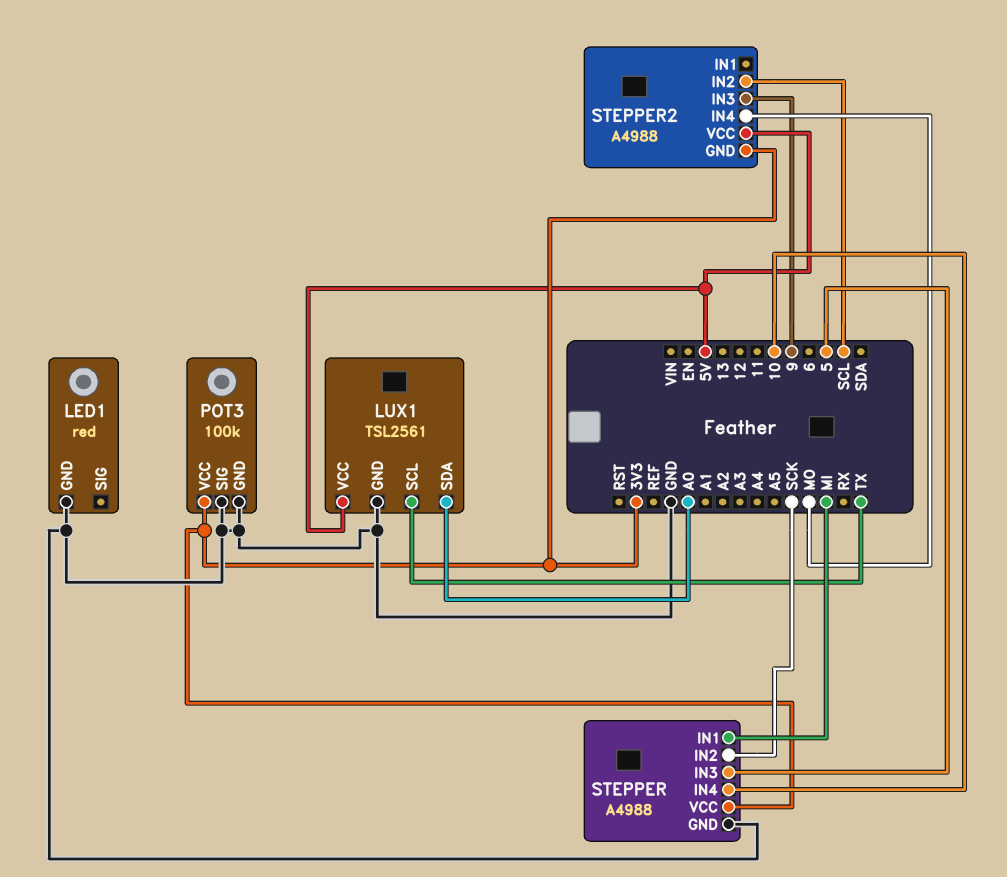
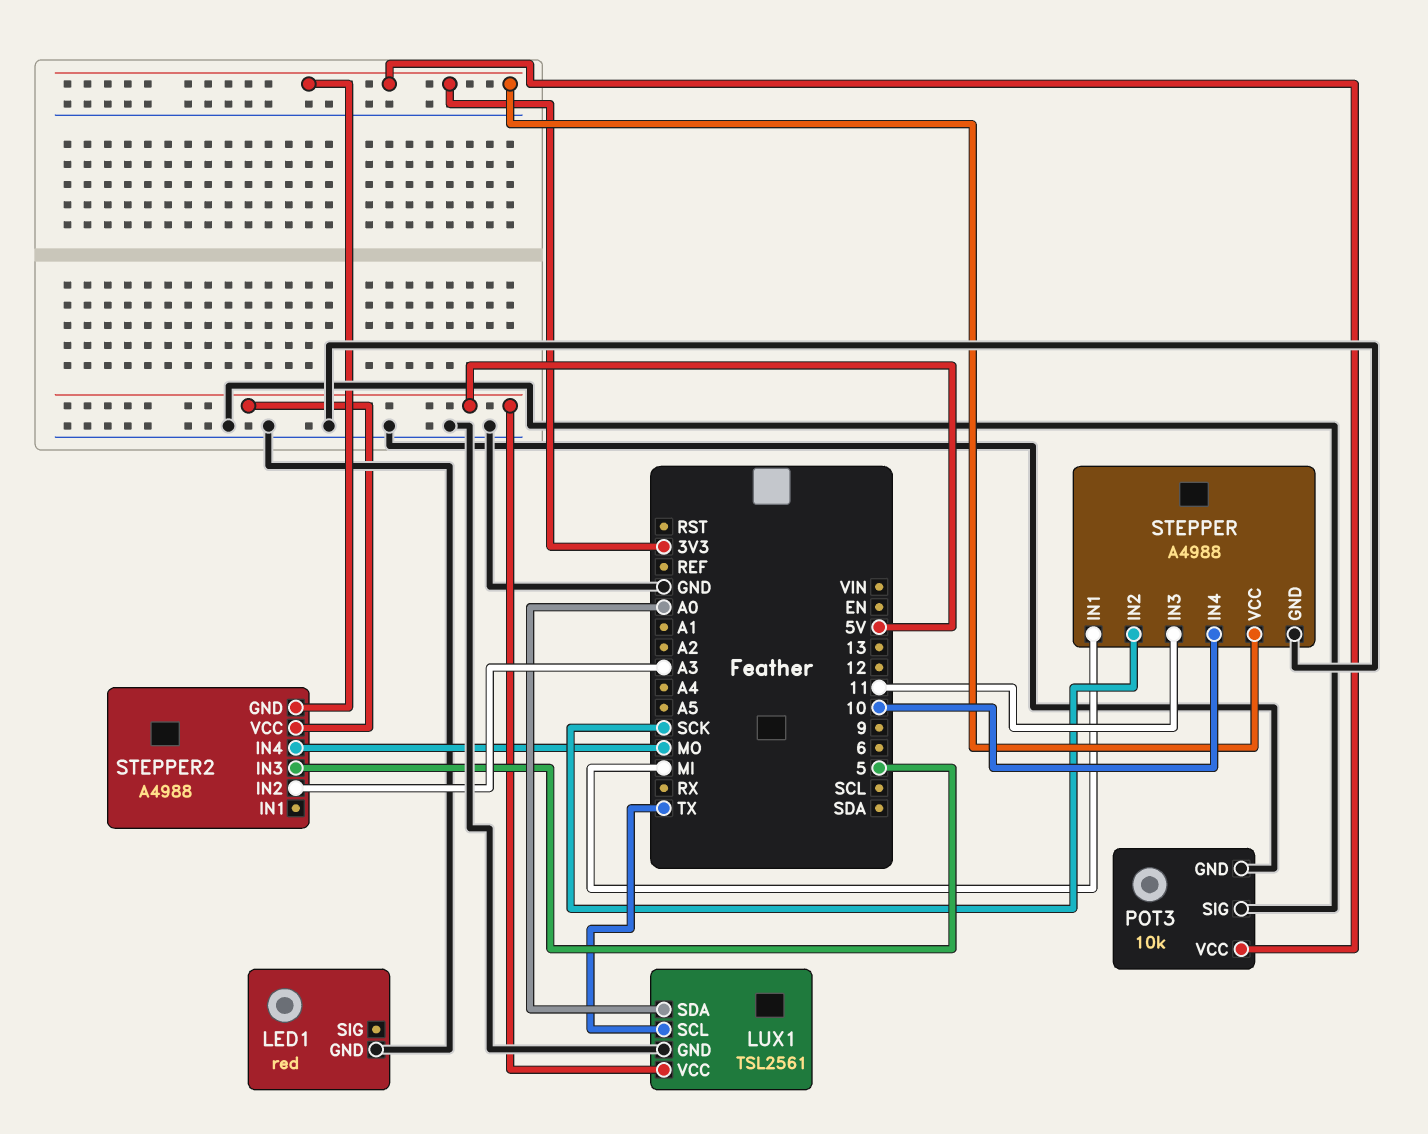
POT3: 100k -> 10k
STEPPER pin IN3: 5 -> 11
STEPPER2 pin IN2: SCL -> A3
STEPPER2 pin IN3: 9 -> 5

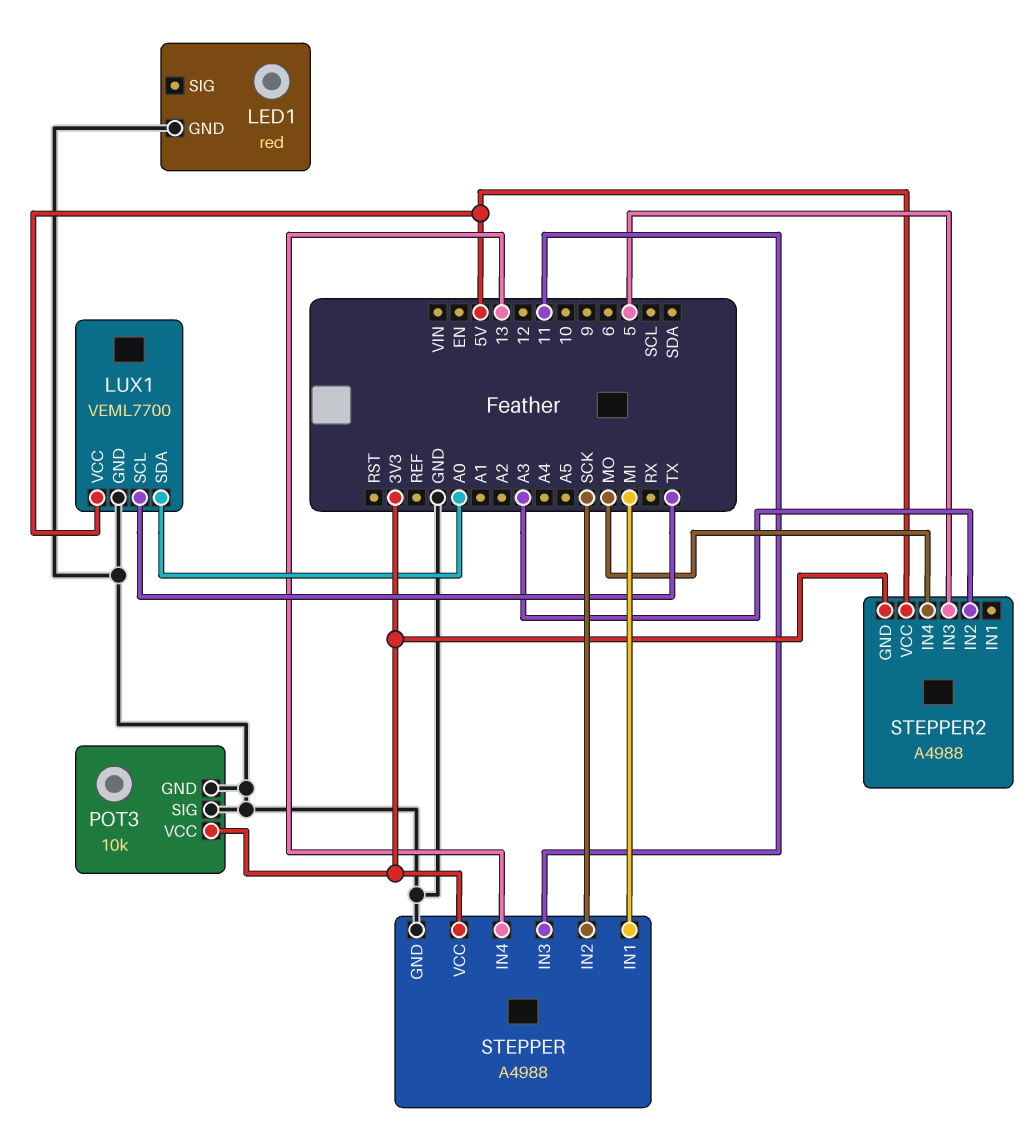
LUX1: TSL2561 -> VEML7700
STEPPER pin IN4: 10 -> 13

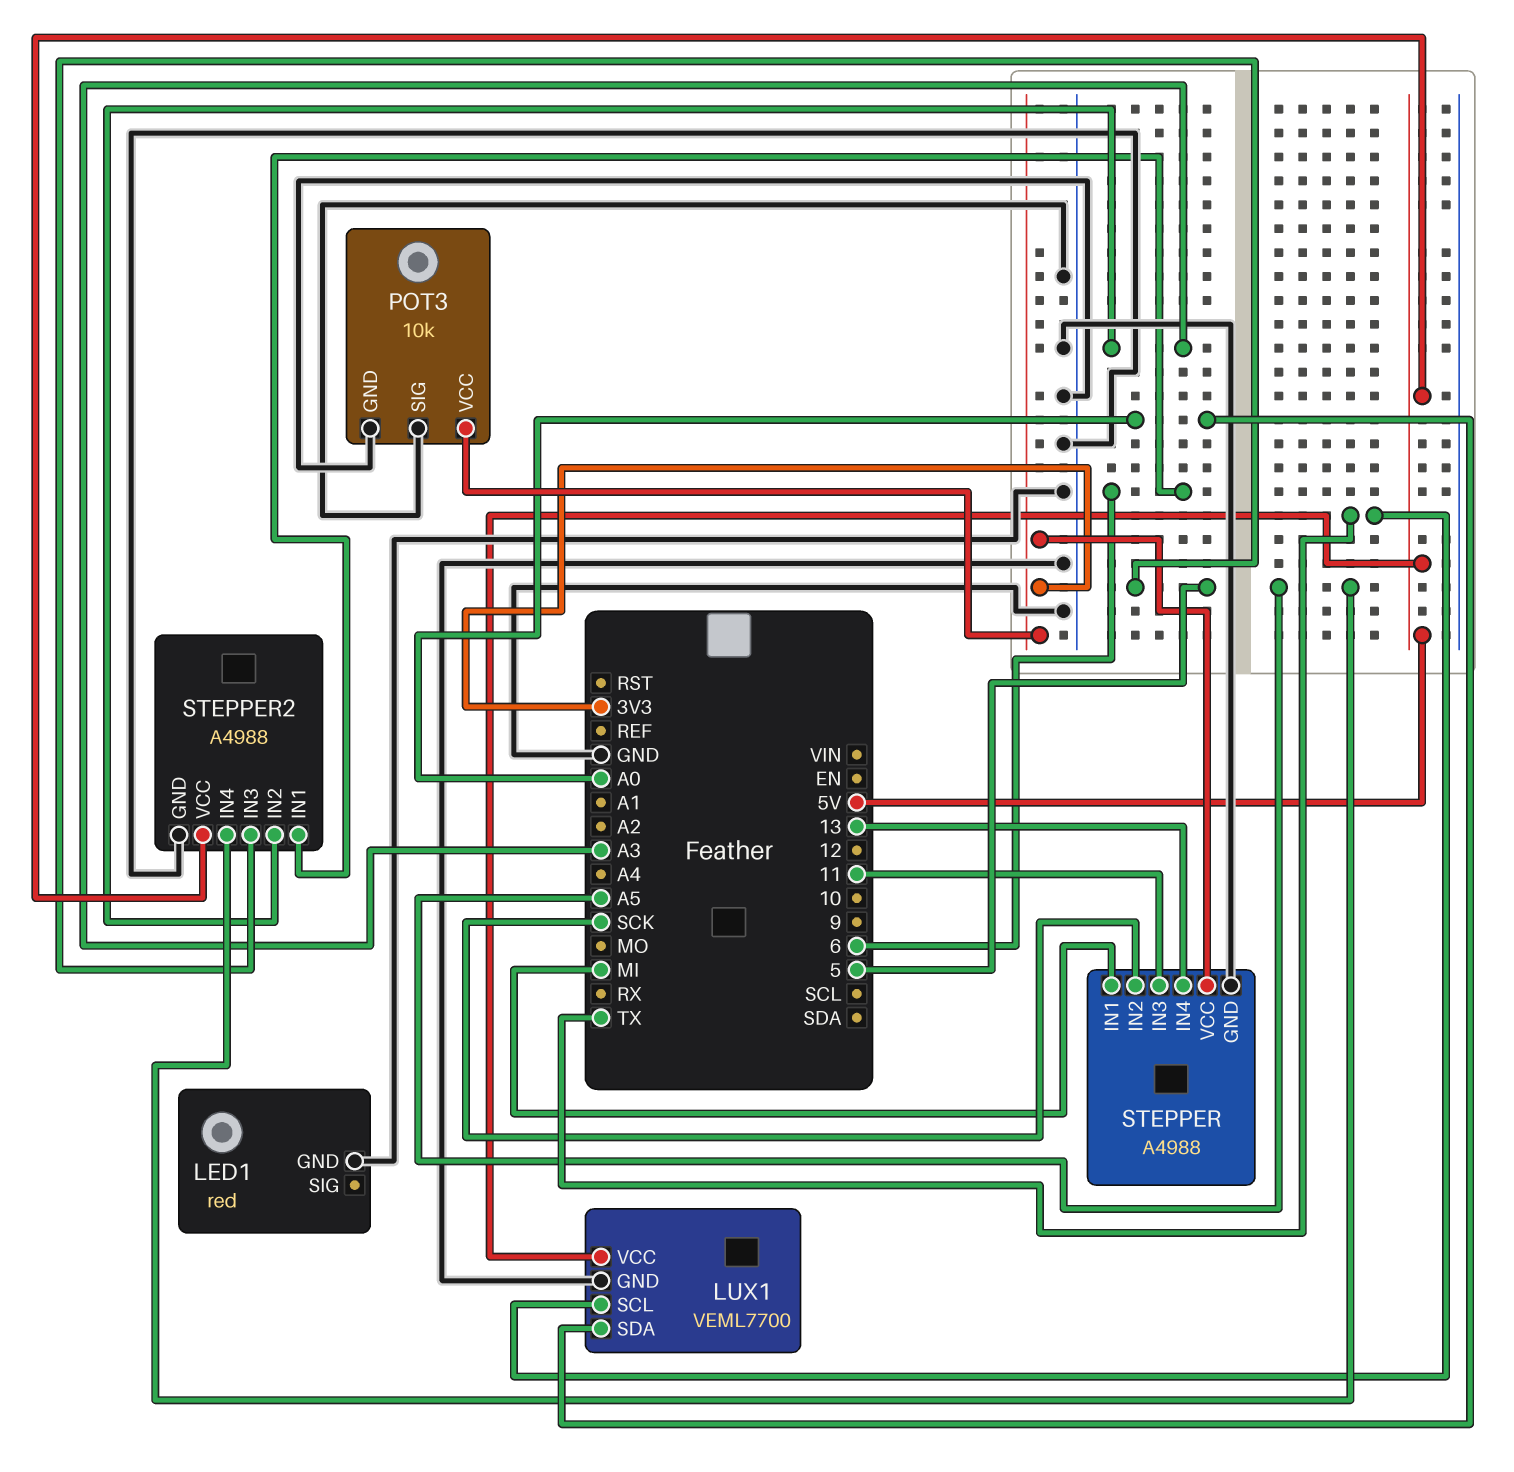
STEPPER2 pin GND: 3V3 -> GND
STEPPER2 pin IN1: none -> 6
STEPPER2 pin IN4: MO -> A5

